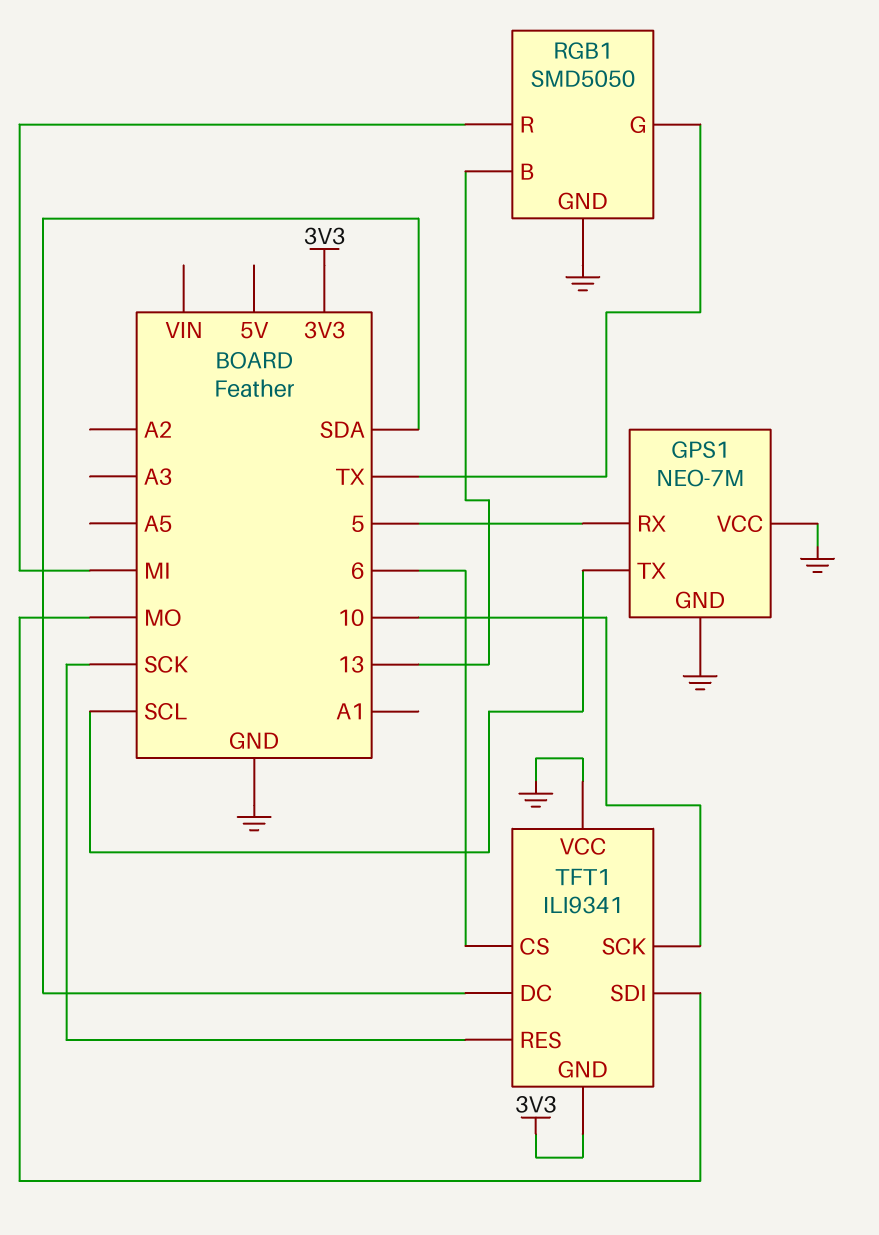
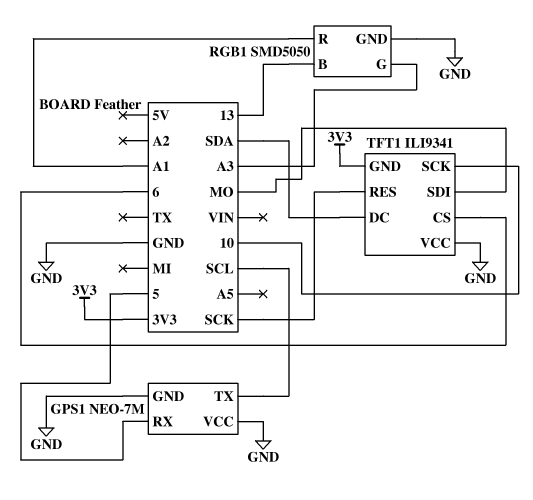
RGB1 pin G: TX -> A3
RGB1 pin R: MI -> A1

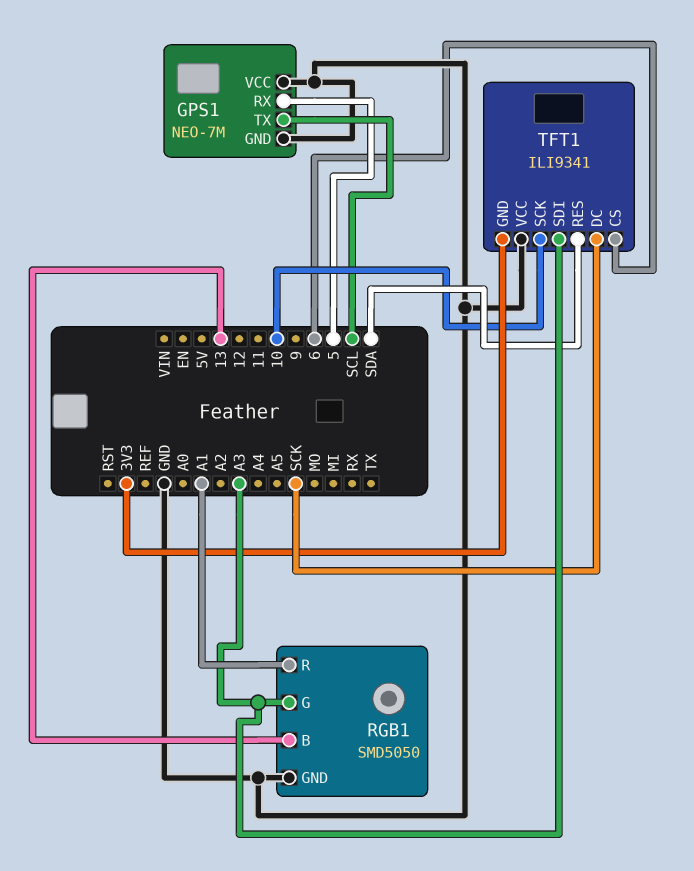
TFT1 pin DC: SDA -> SCK
TFT1 pin RES: SCK -> SDA
TFT1 pin SDI: MO -> A3

